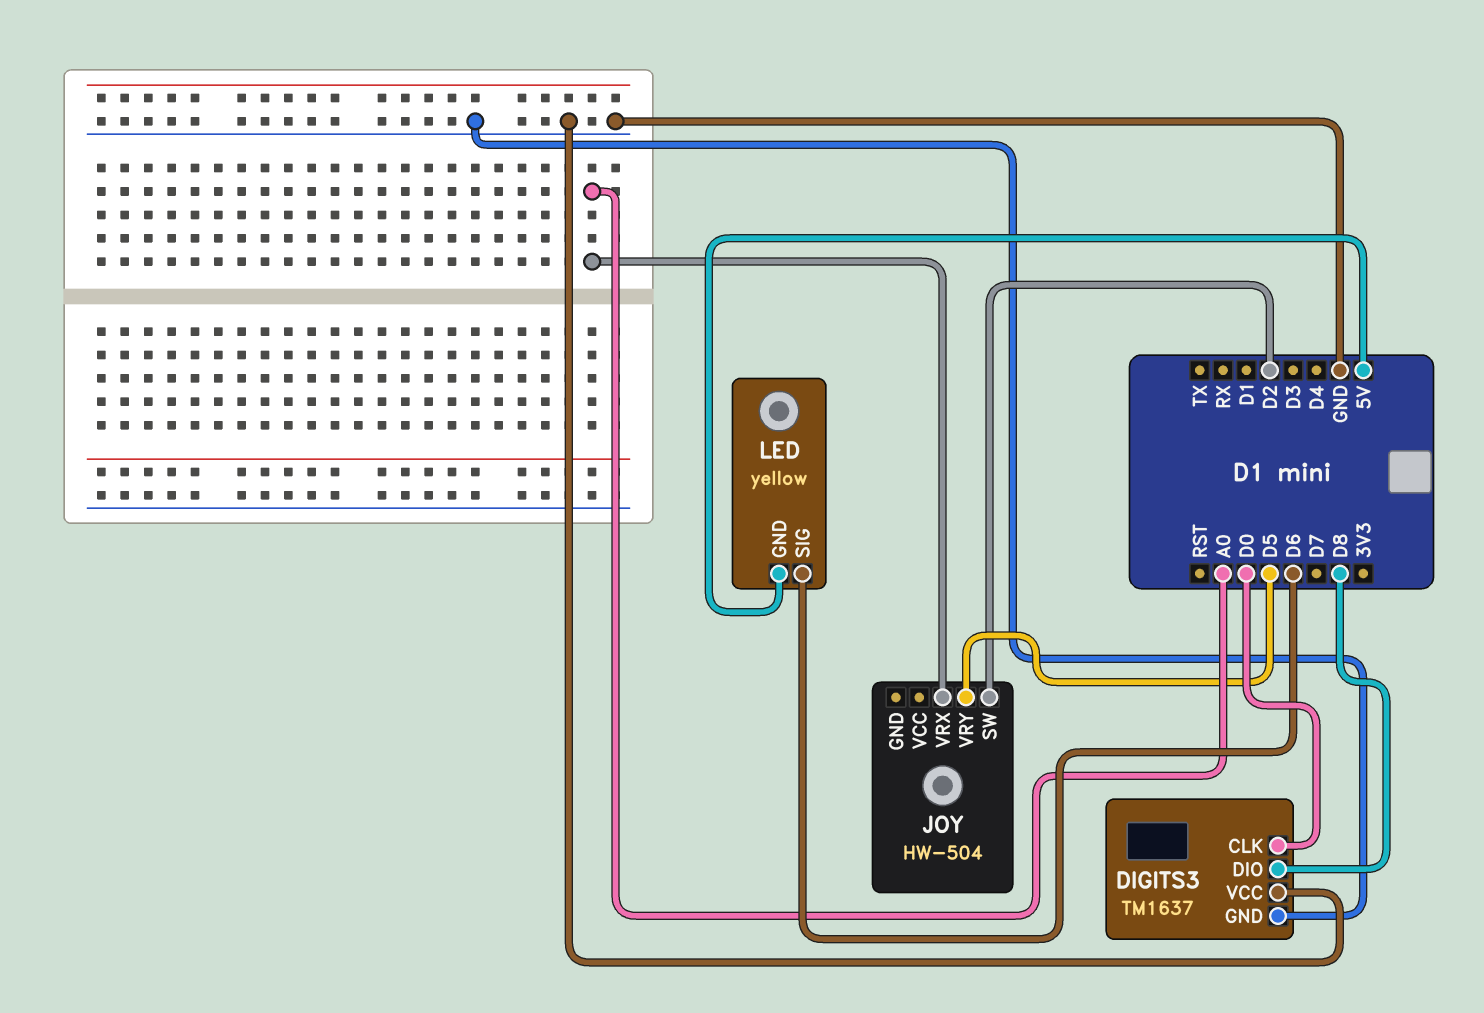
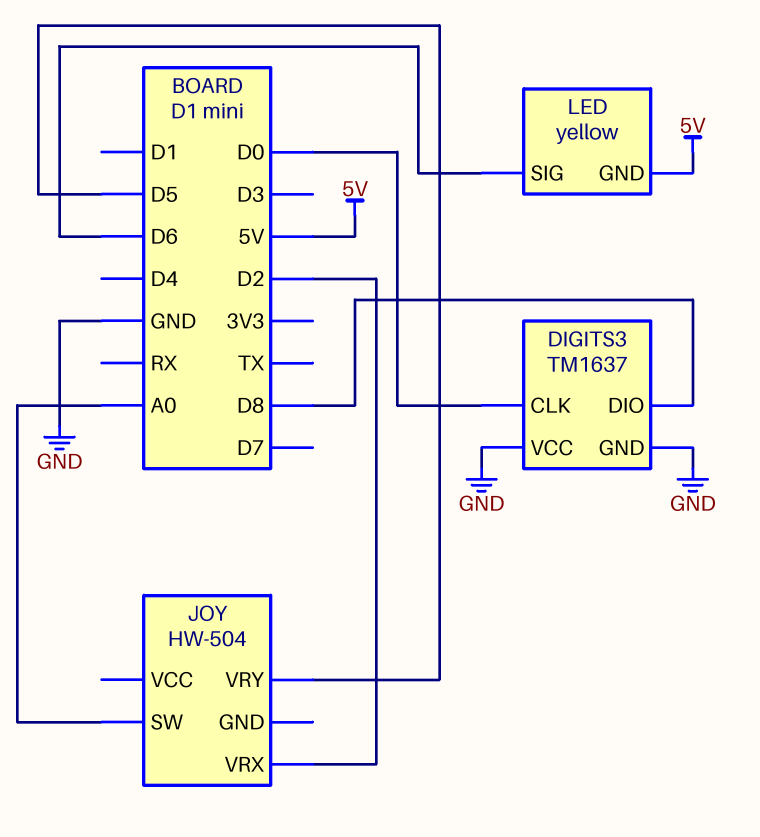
JOY pin SW: D2 -> A0
JOY pin VRX: A0 -> D2

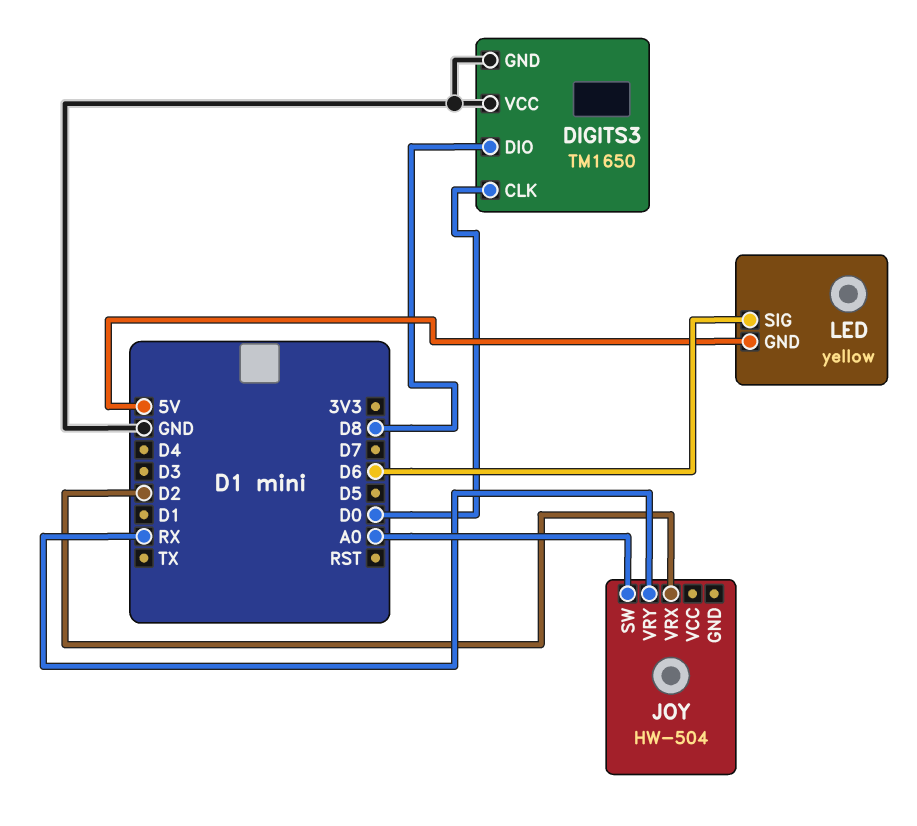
DIGITS3: TM1637 -> TM1650
JOY pin VRY: D5 -> RX

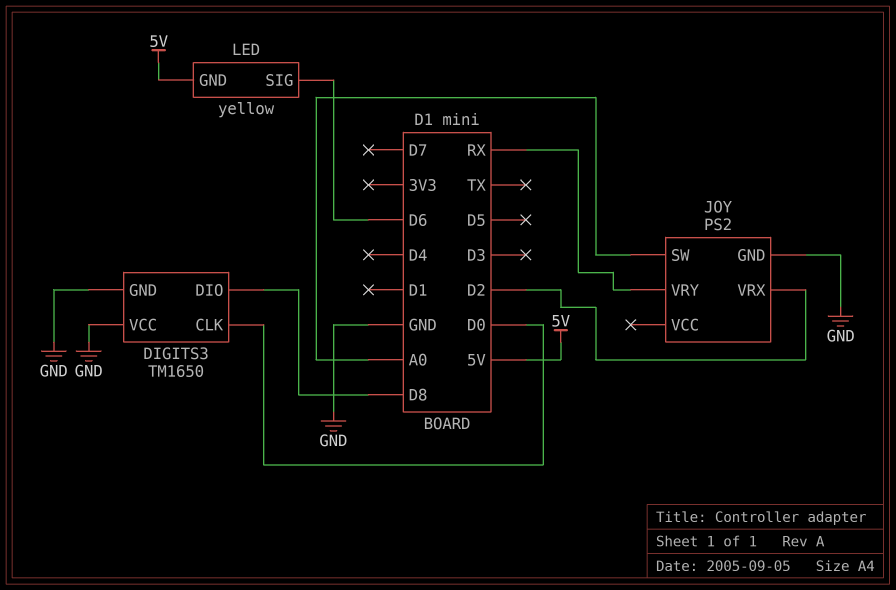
JOY: HW-504 -> PS2
JOY pin GND: none -> GND

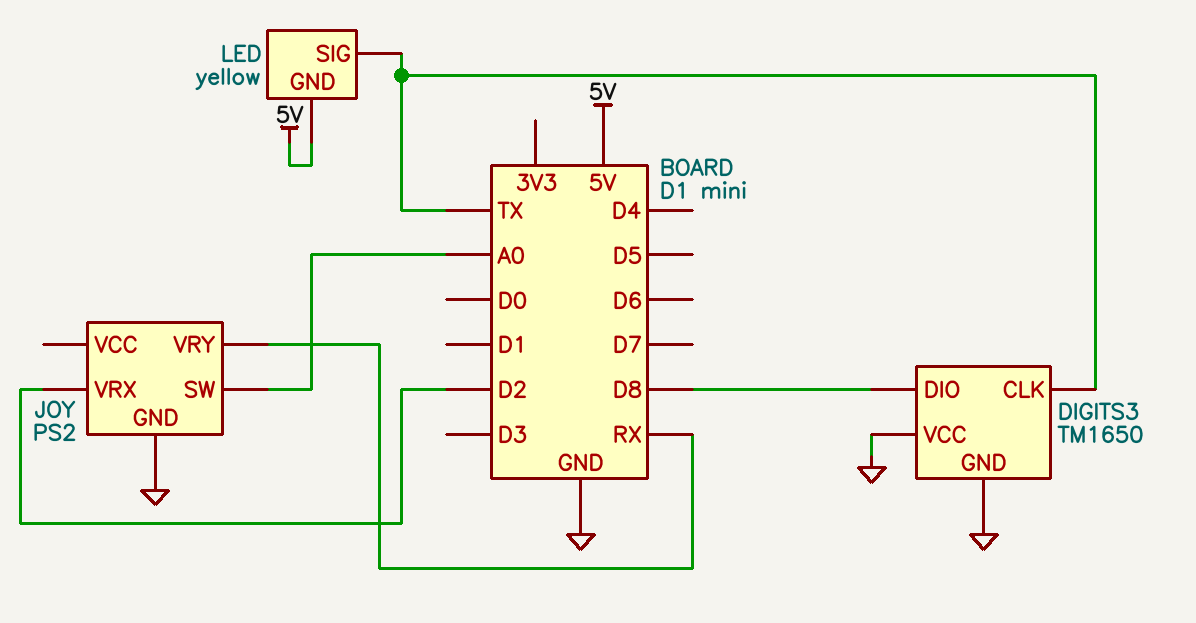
DIGITS3 pin CLK: D0 -> TX
LED pin SIG: D6 -> TX

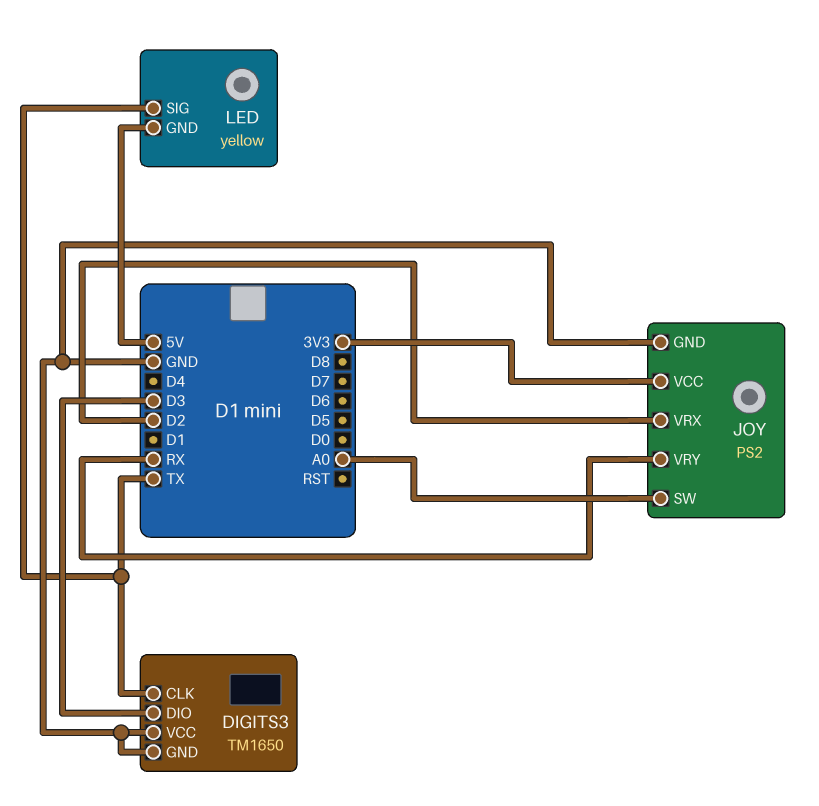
DIGITS3 pin DIO: D8 -> D3
JOY pin VCC: none -> 3V3

